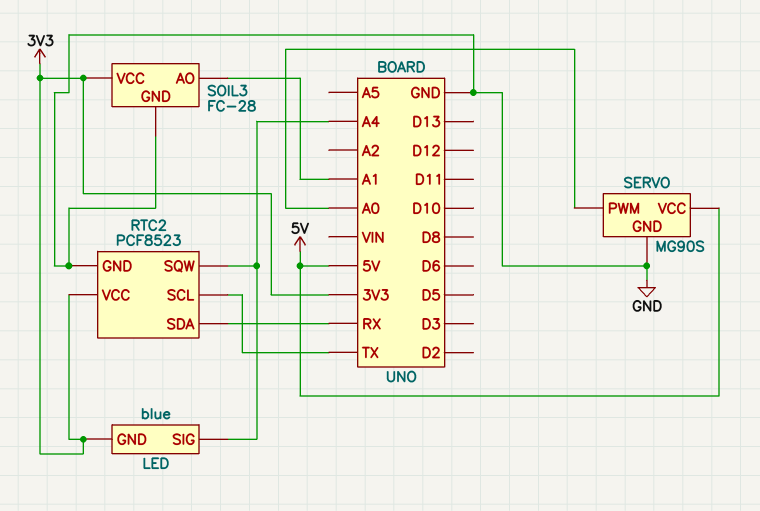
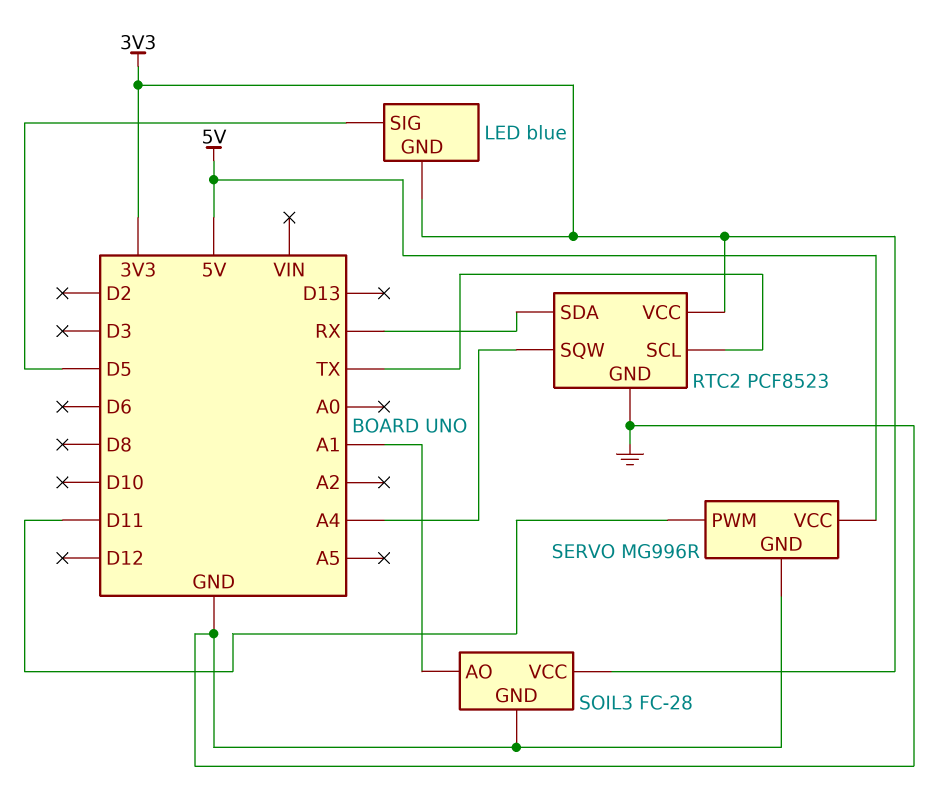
LED pin SIG: A4 -> D5
SERVO: MG90S -> MG996R
SERVO pin PWM: A0 -> D11

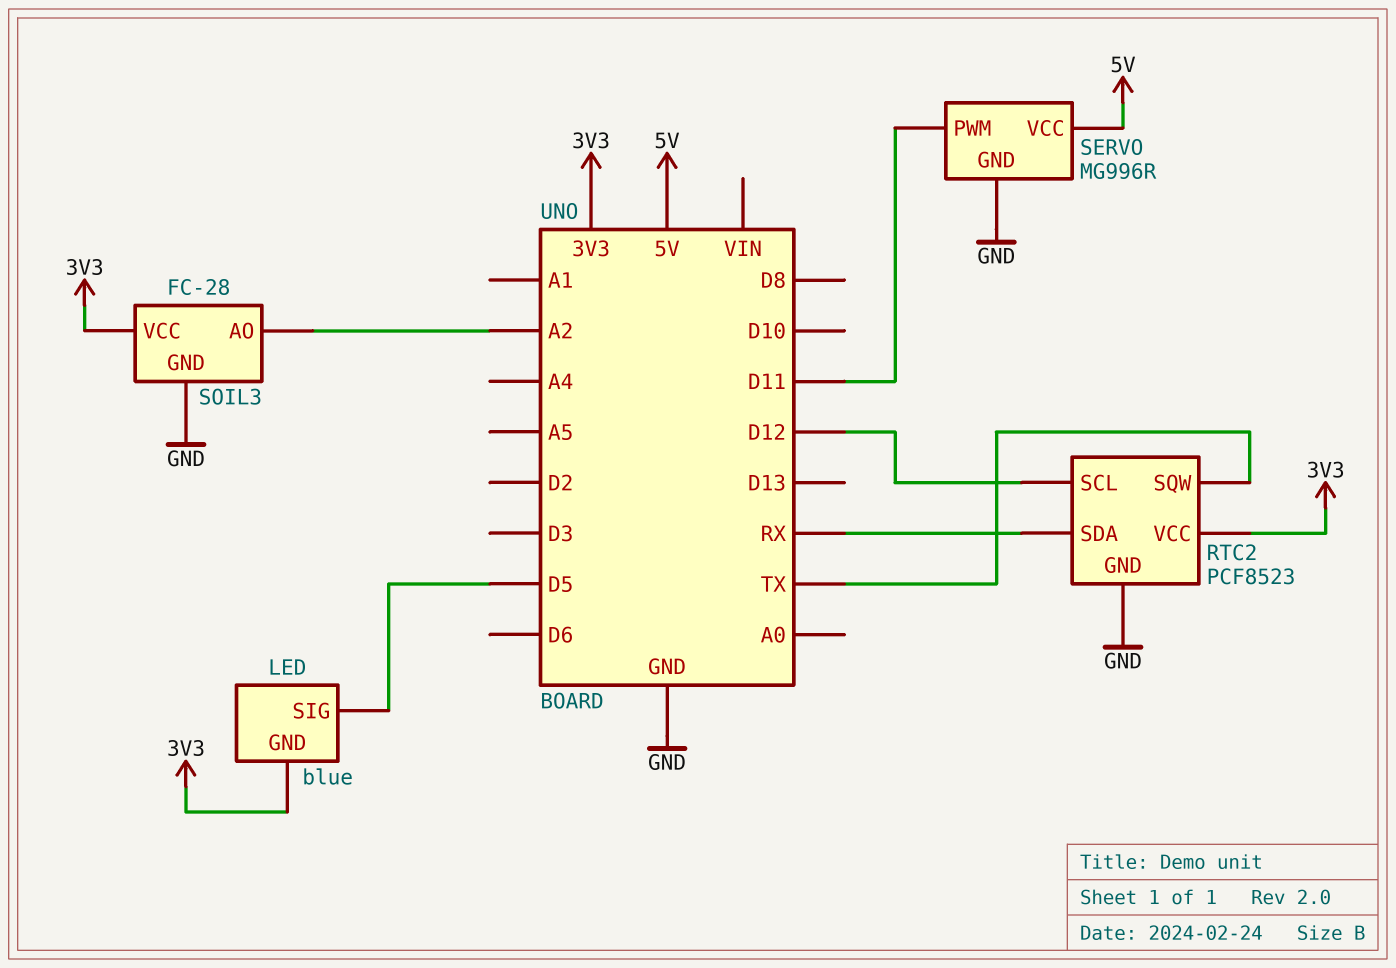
RTC2 pin SCL: TX -> D12
RTC2 pin SQW: A4 -> TX
SOIL3 pin AO: A1 -> A2

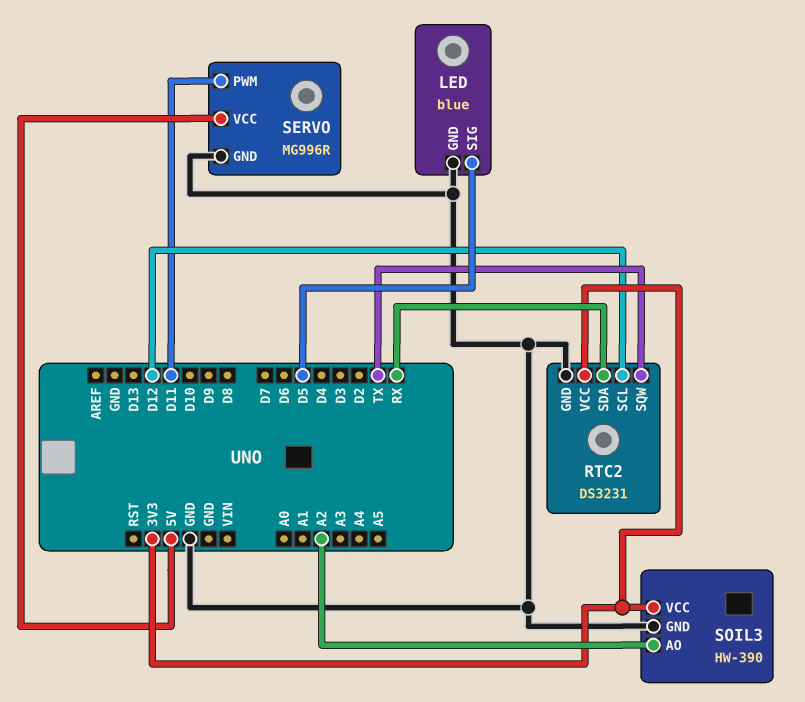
LED pin GND: 3V3 -> GND
RTC2: PCF8523 -> DS3231
SOIL3: FC-28 -> HW-390

